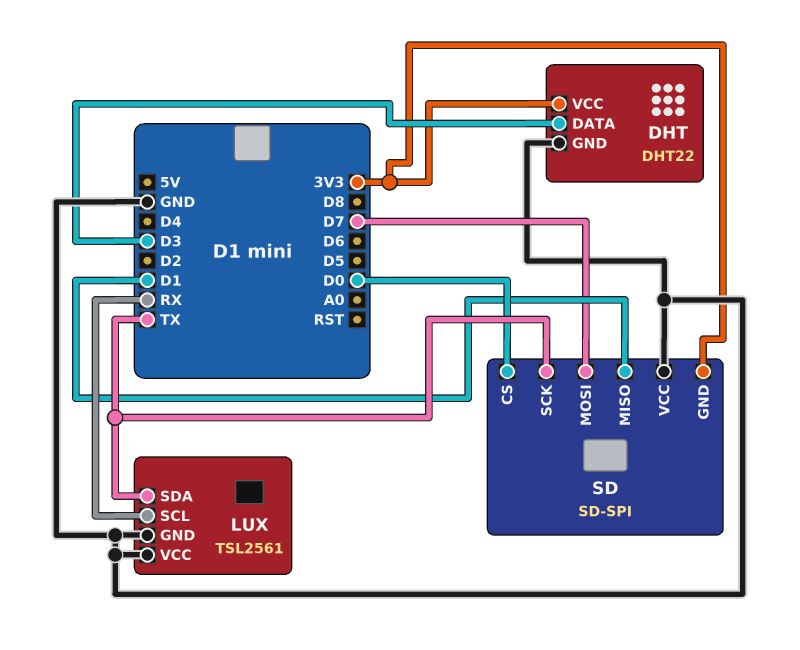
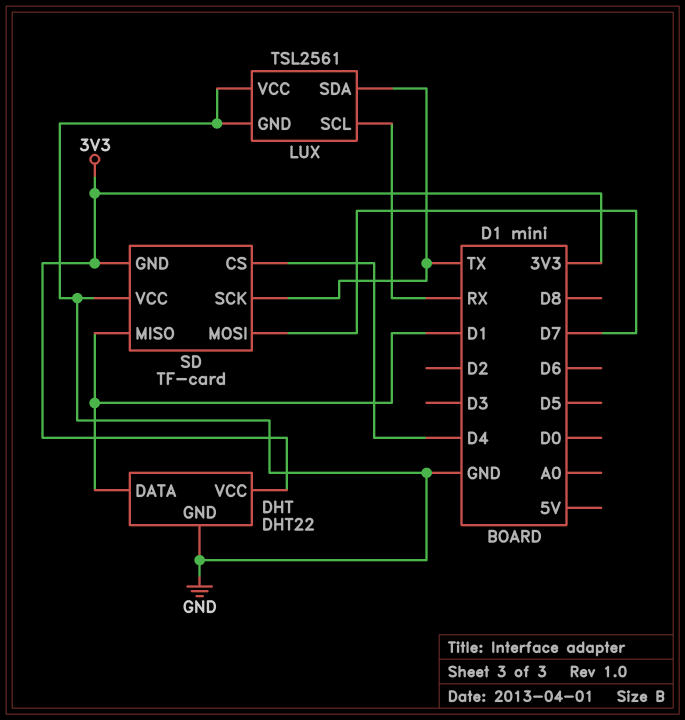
DHT pin DATA: D3 -> D1
SD: SD-SPI -> TF-card
SD pin CS: D0 -> D4

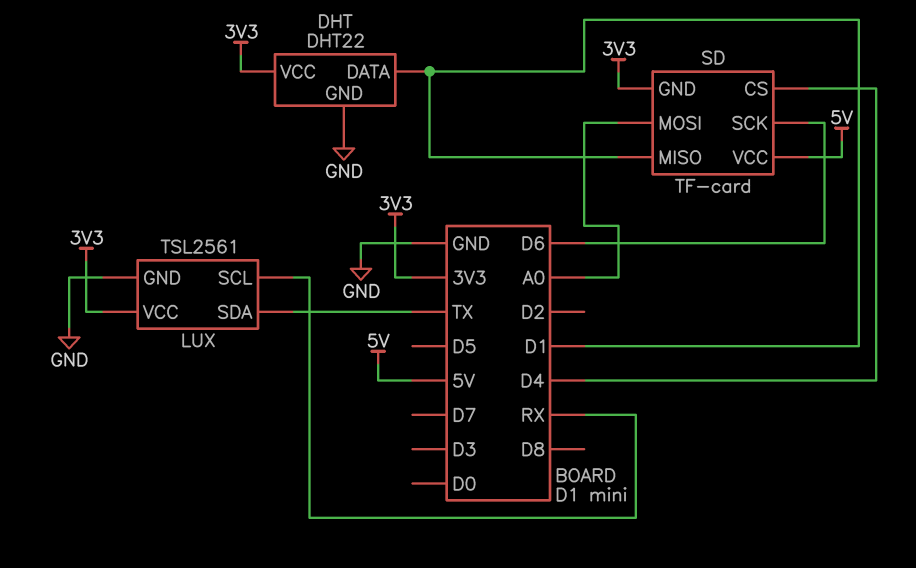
LUX pin VCC: GND -> 3V3
SD pin MOSI: D7 -> A0
SD pin SCK: TX -> D6
SD pin VCC: GND -> 5V

